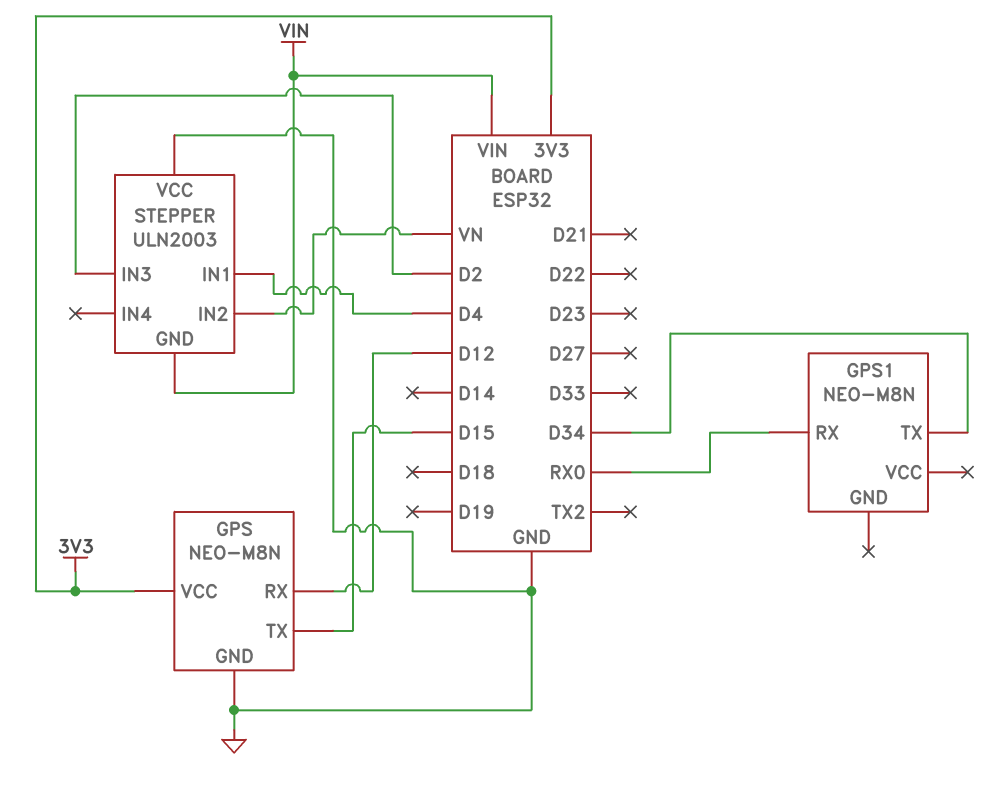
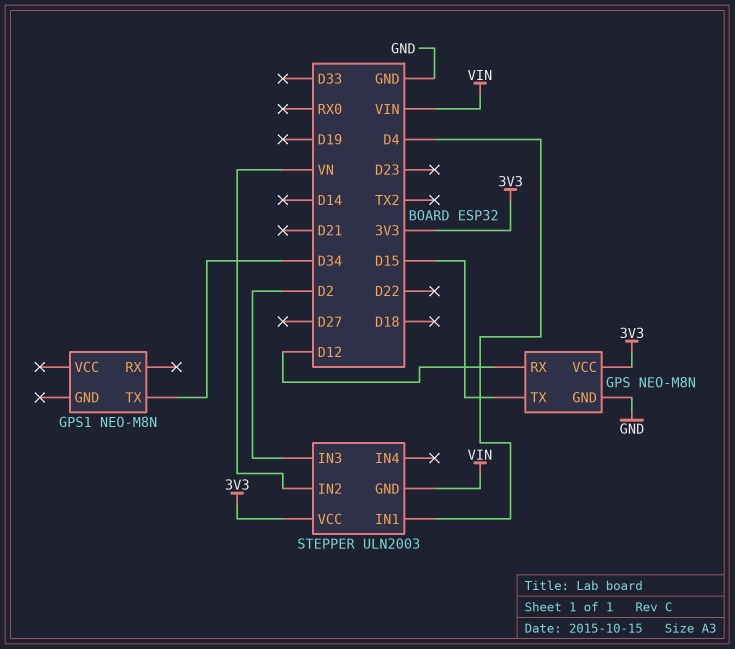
GPS1 pin RX: RX0 -> none
STEPPER pin VCC: GND -> 3V3

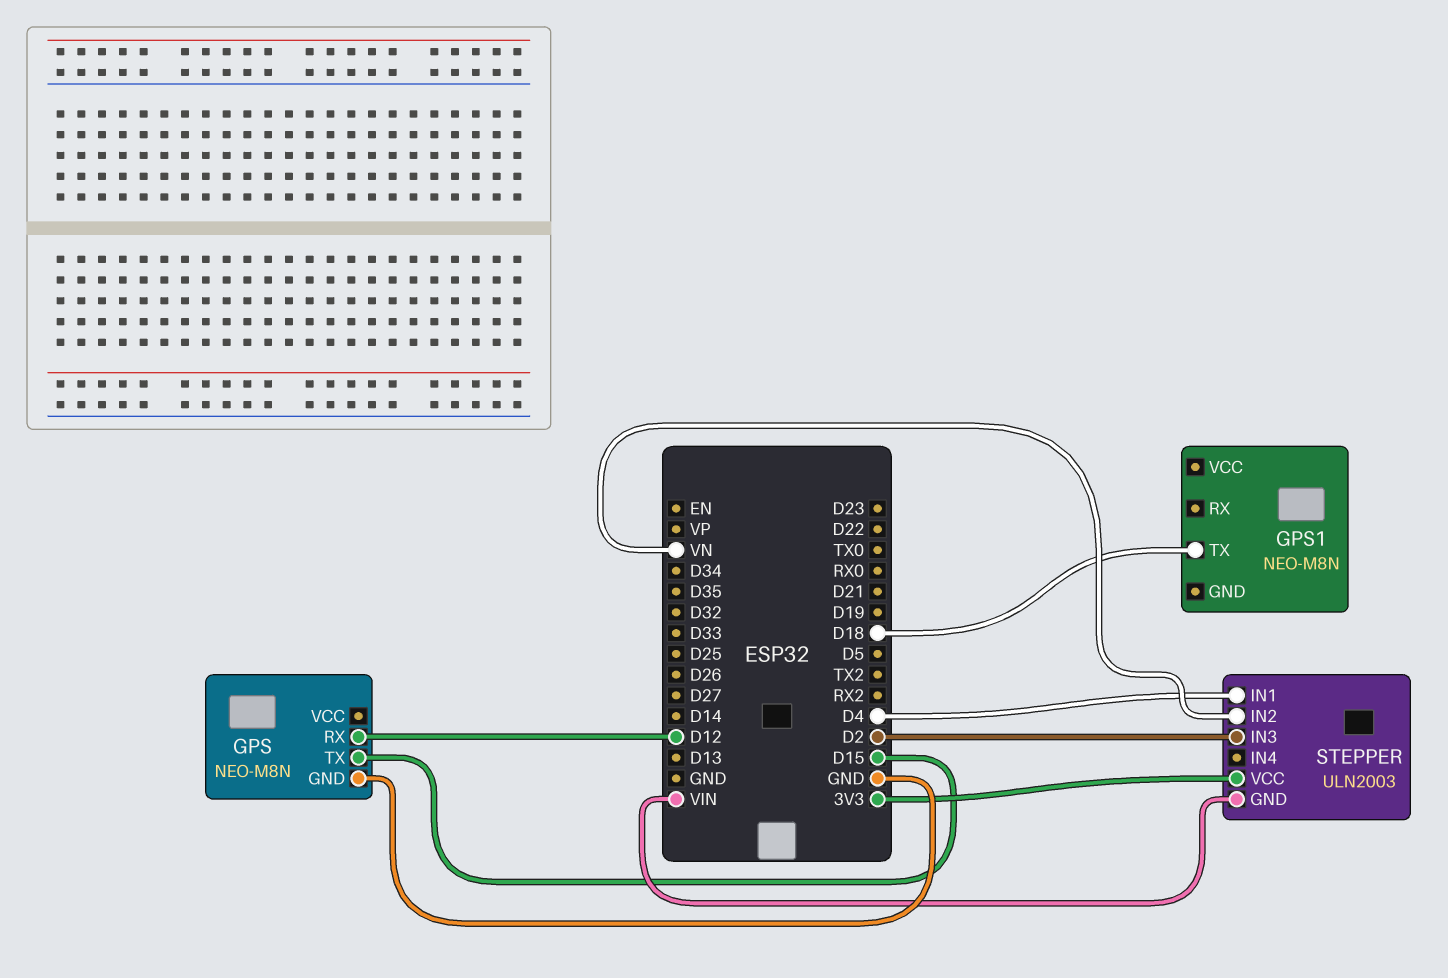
GPS pin VCC: 3V3 -> none
GPS1 pin TX: D34 -> D18

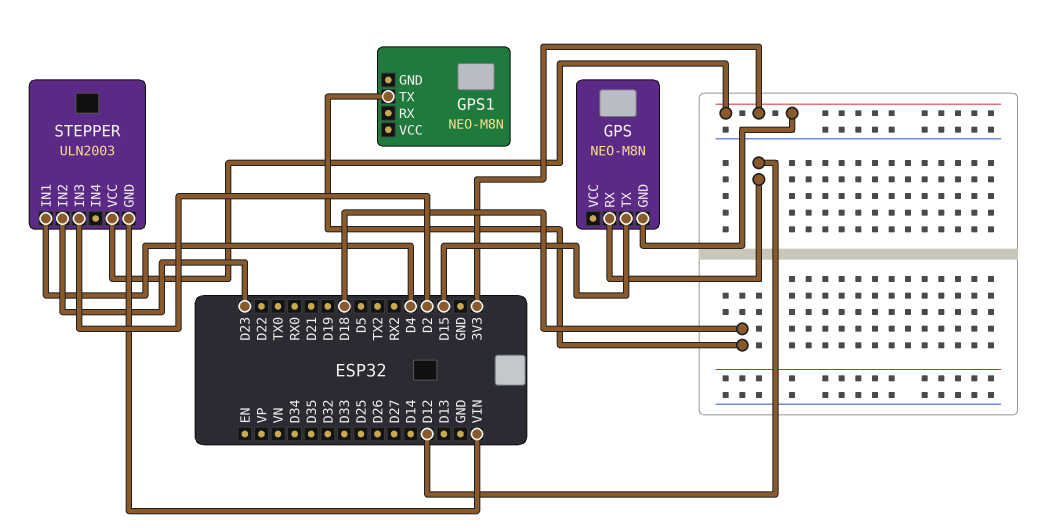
GPS pin GND: GND -> 3V3
STEPPER pin IN2: VN -> D23

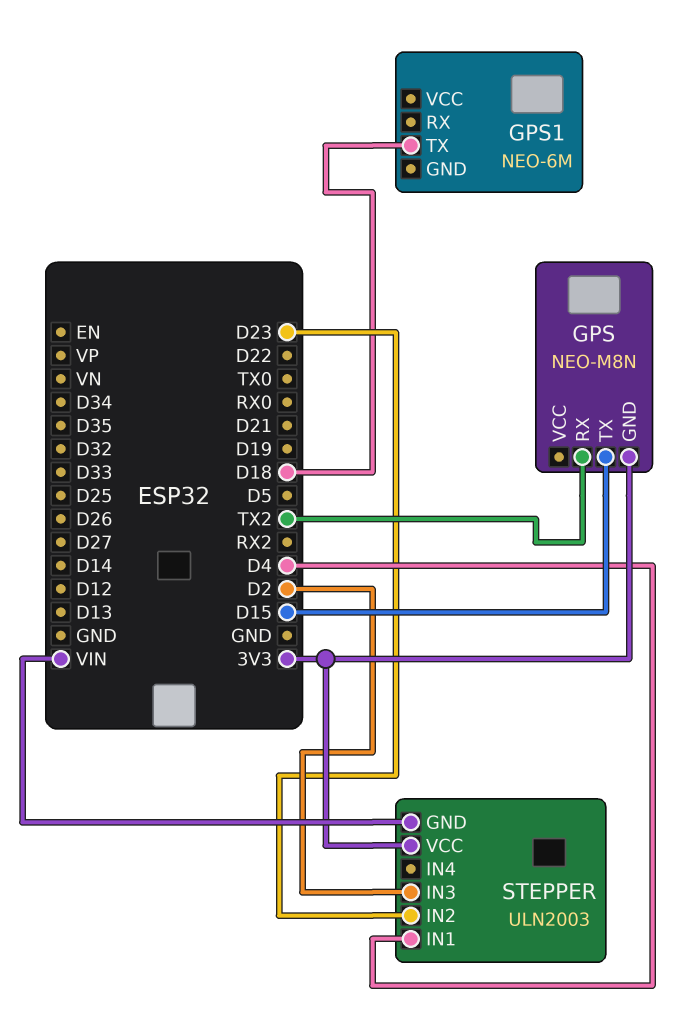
GPS pin RX: D12 -> TX2
GPS1: NEO-M8N -> NEO-6M

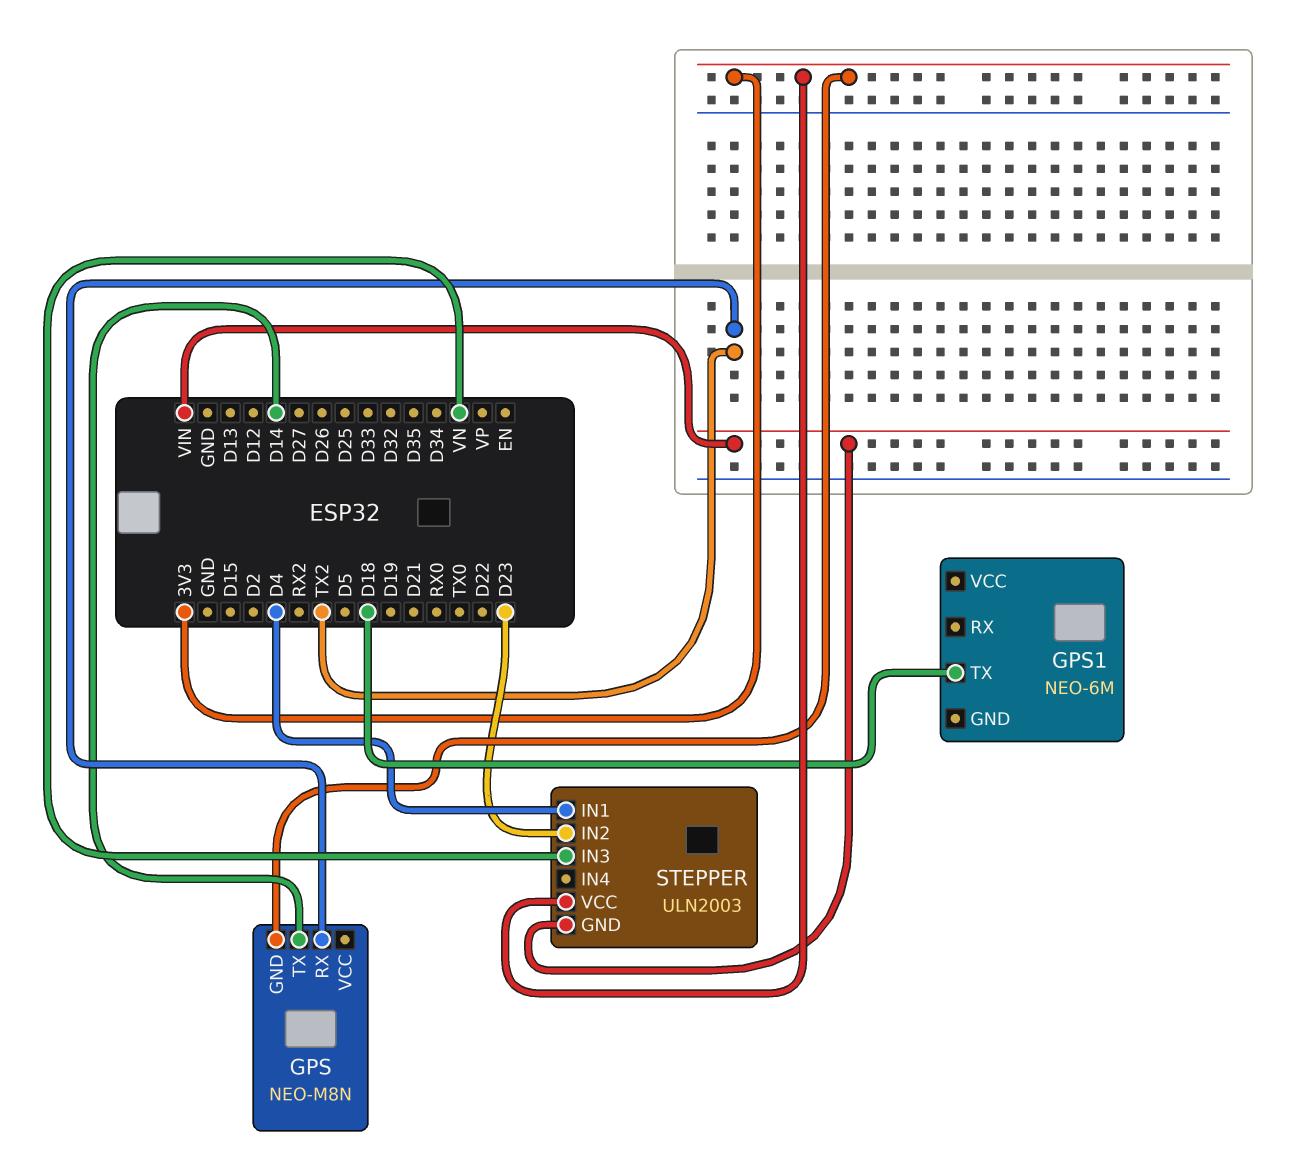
GPS pin TX: D15 -> D14
STEPPER pin IN3: D2 -> VN

